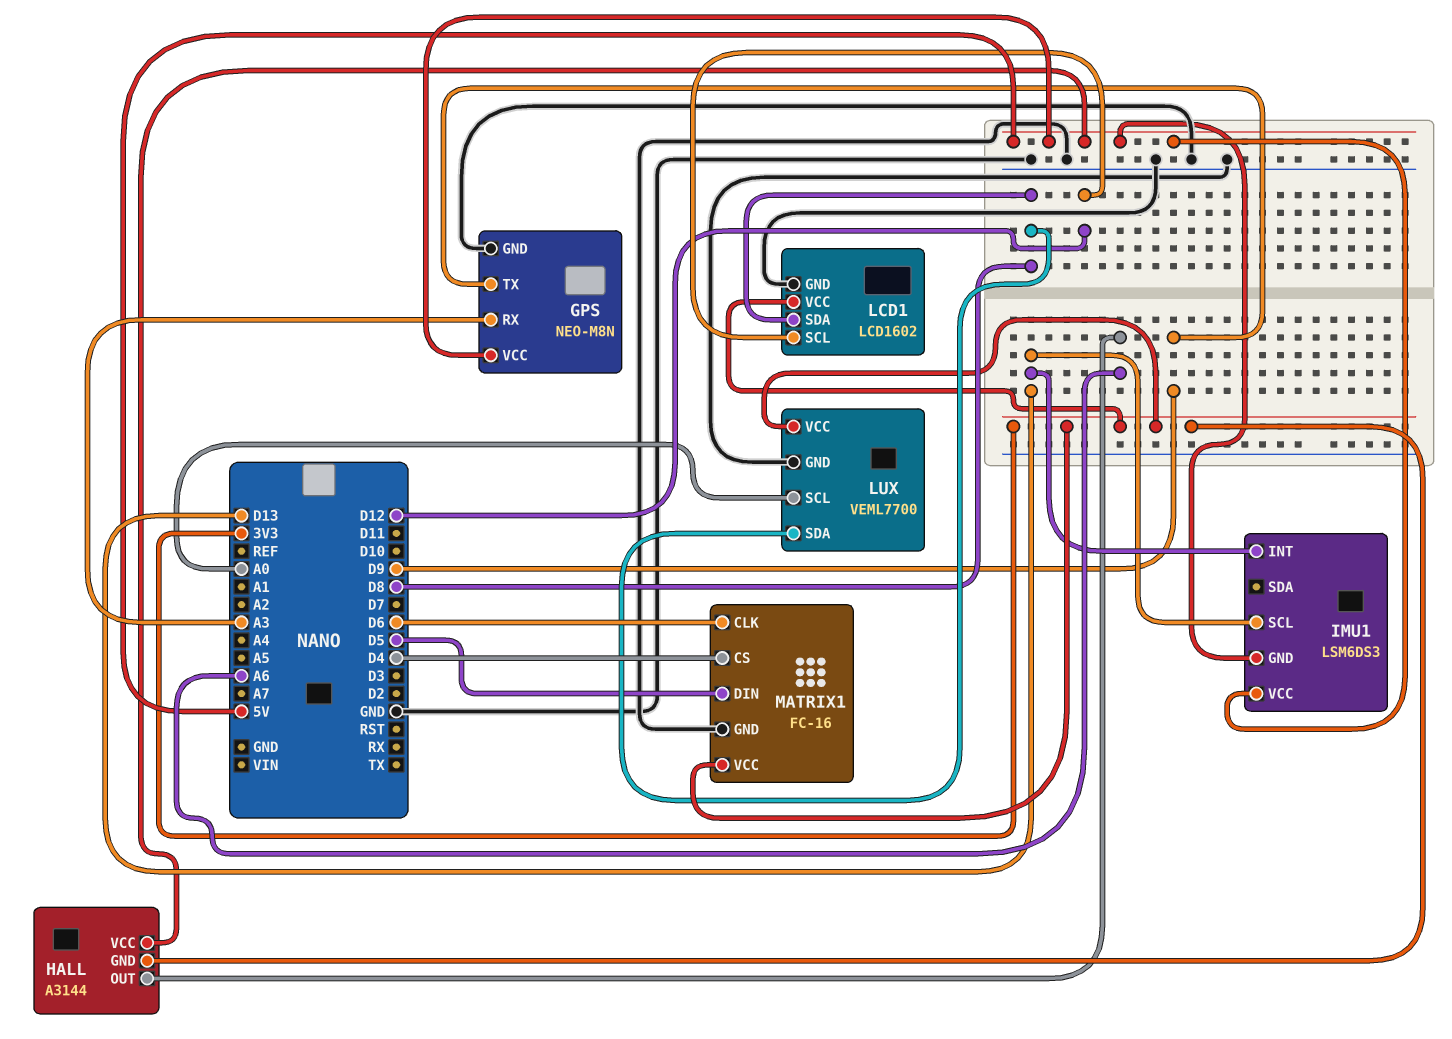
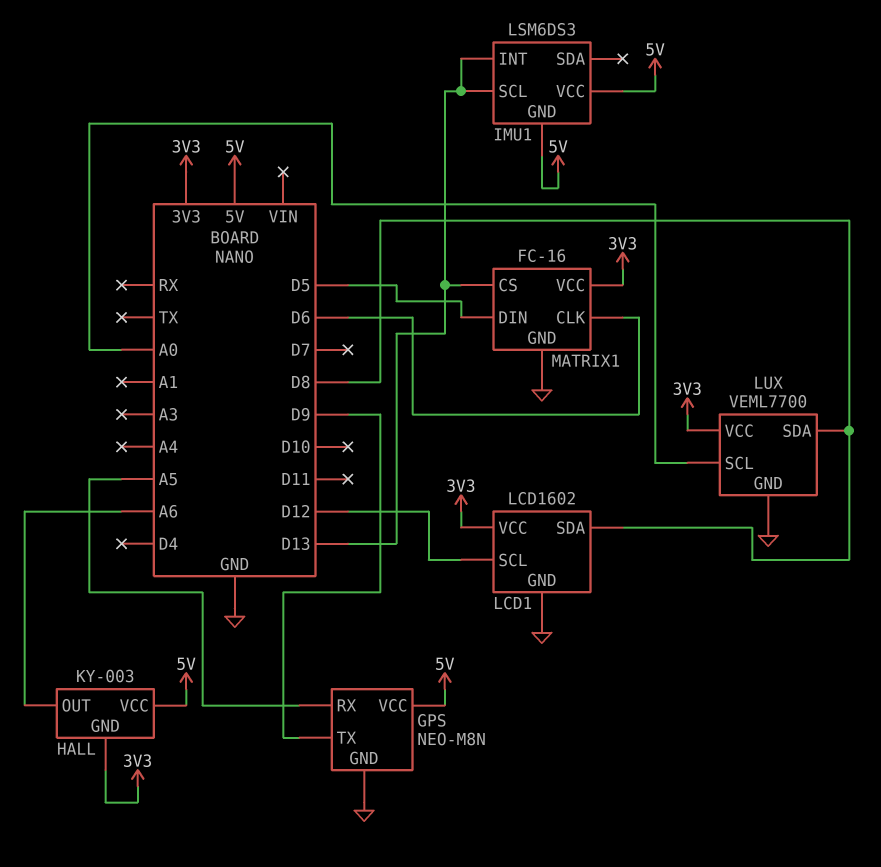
GPS pin RX: A3 -> A5
HALL: A3144 -> KY-003
MATRIX1 pin CS: D4 -> D13

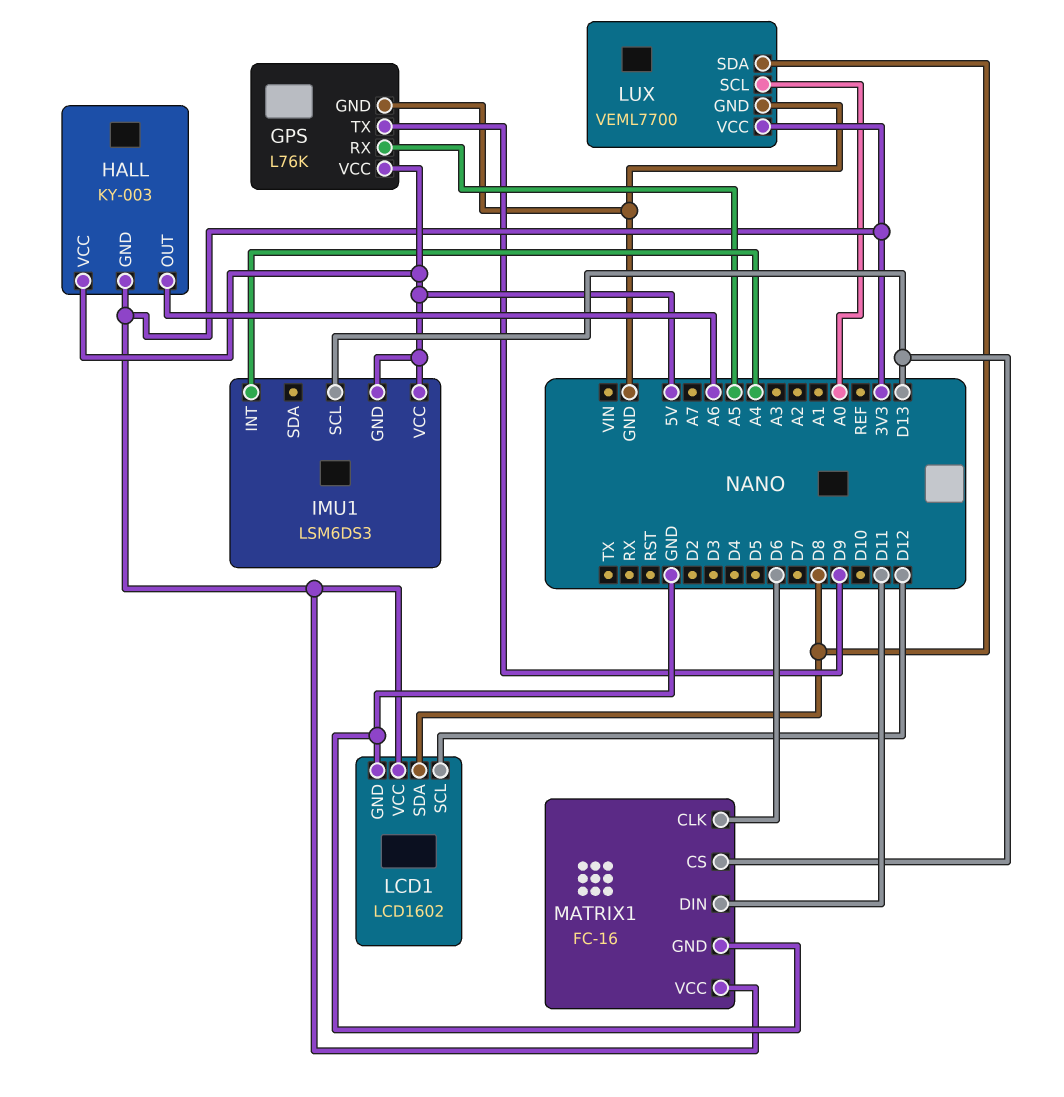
GPS: NEO-M8N -> L76K
IMU1 pin INT: D13 -> A4
MATRIX1 pin DIN: D5 -> D11

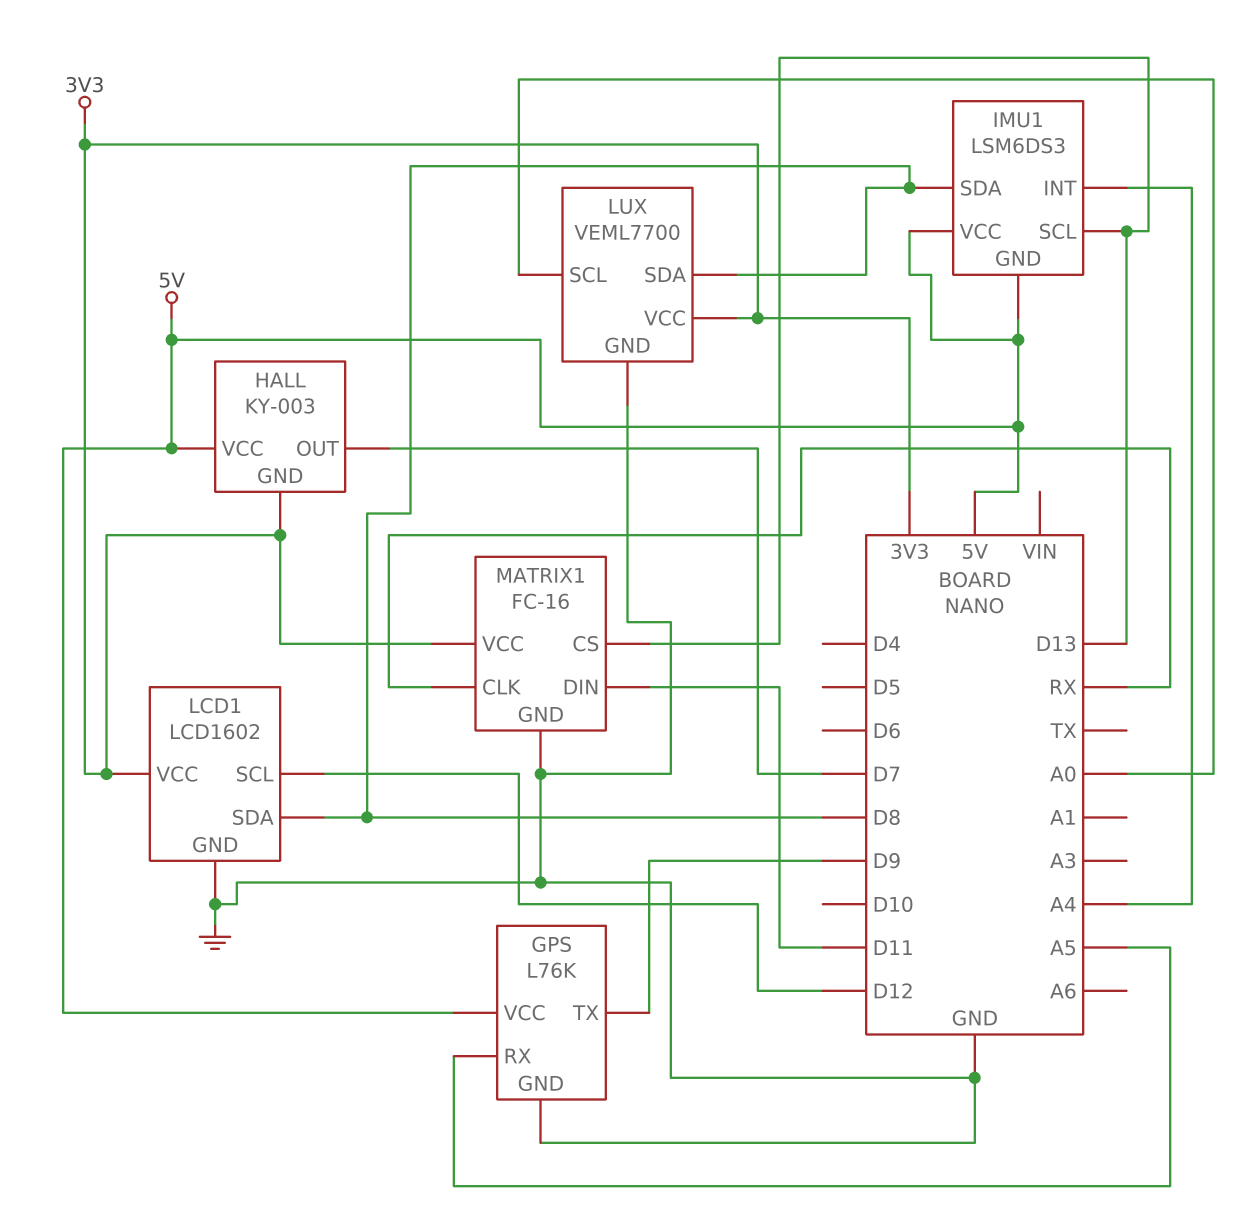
HALL pin OUT: A6 -> D7
IMU1 pin SDA: none -> D8
MATRIX1 pin CLK: D6 -> RX

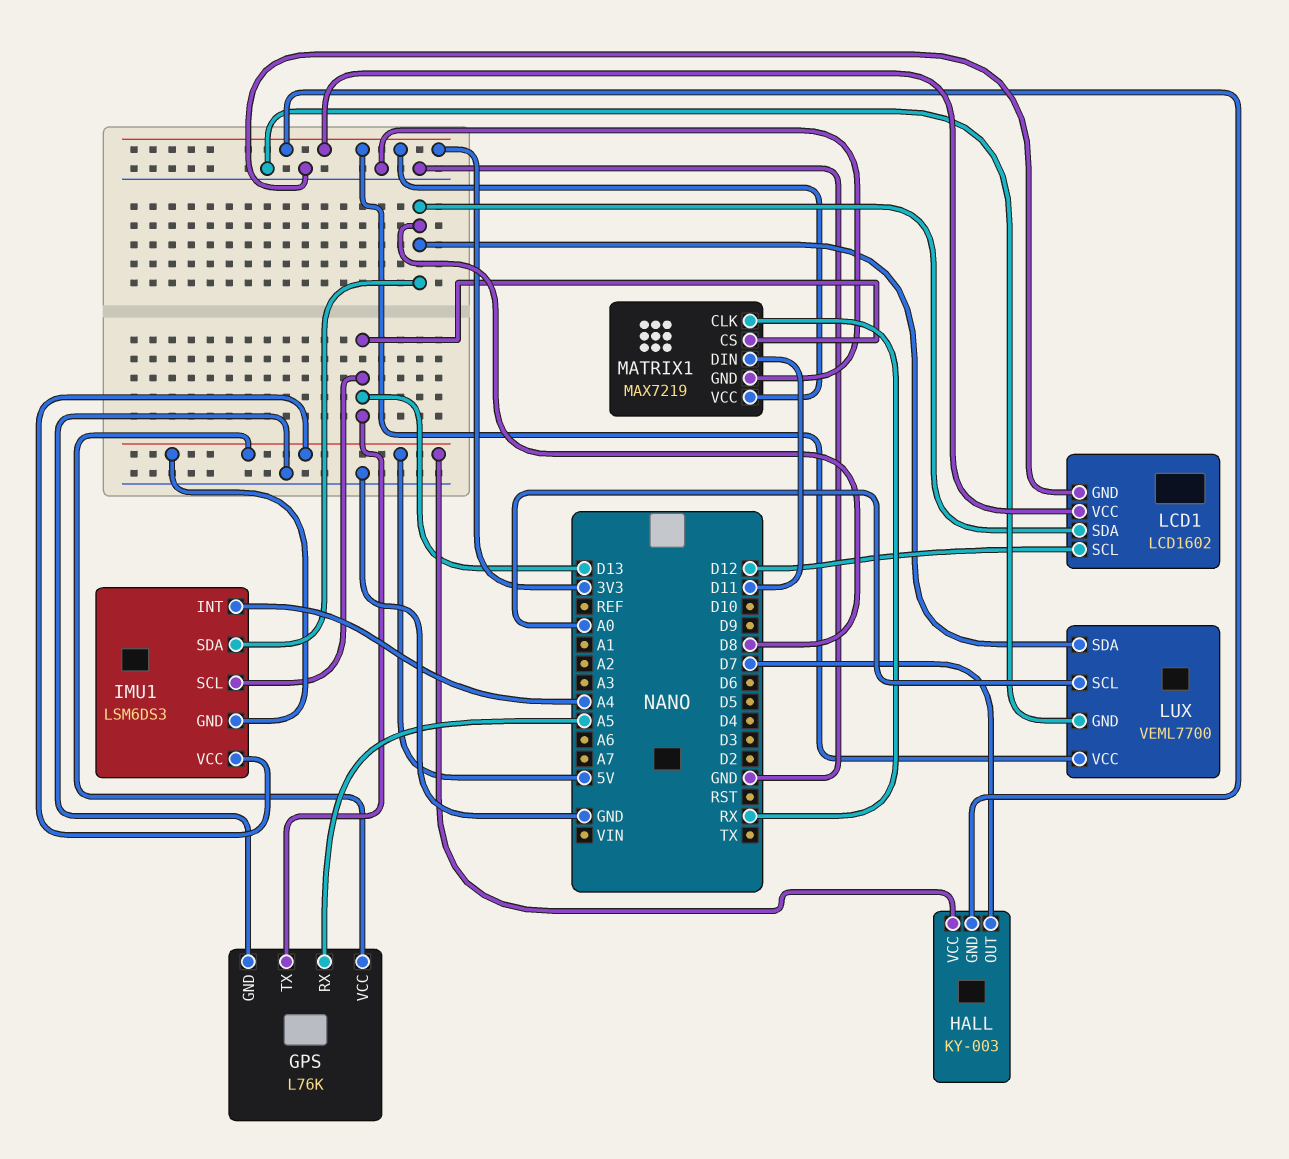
GPS pin TX: D9 -> D13
MATRIX1: FC-16 -> MAX7219

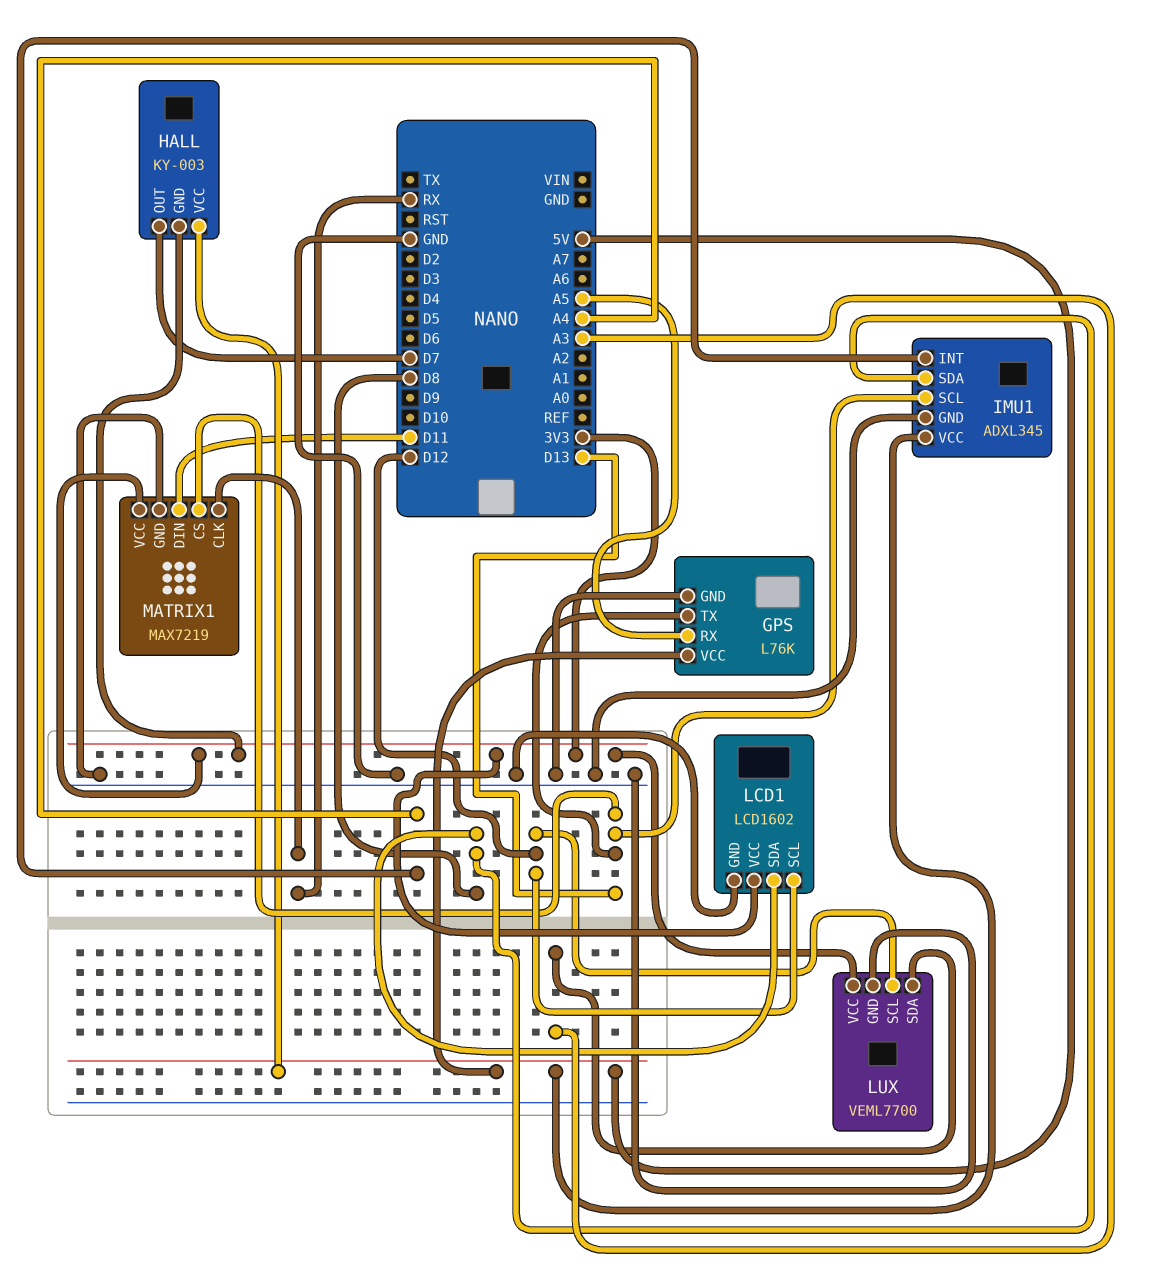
IMU1: LSM6DS3 -> ADXL345
IMU1 pin GND: 5V -> GND
LUX pin SCL: A0 -> D12
LUX pin SDA: D8 -> A3

